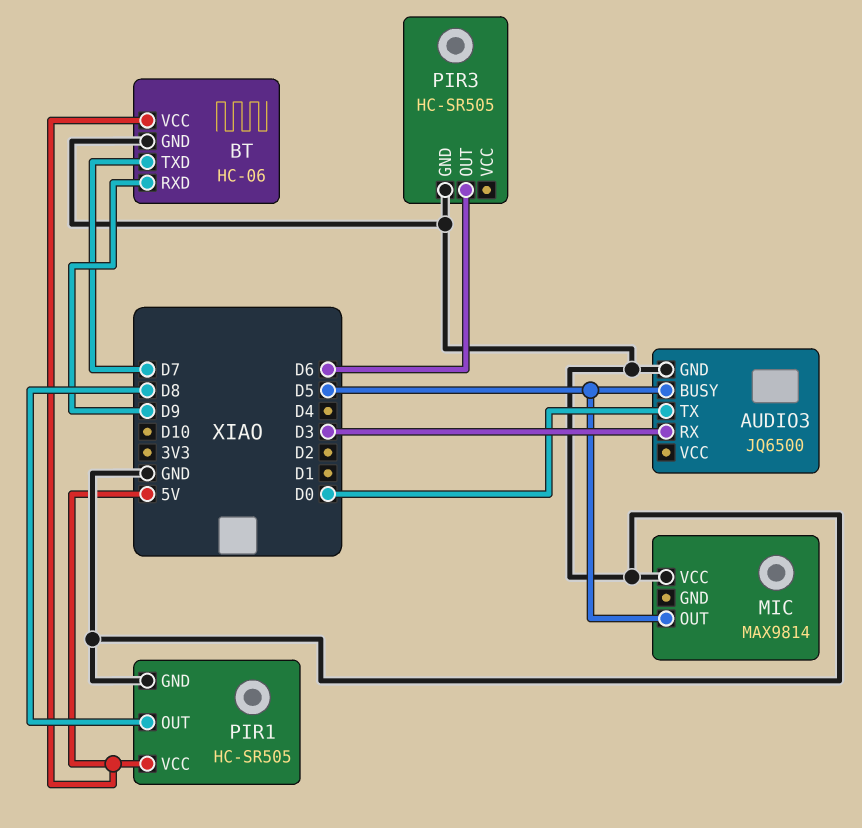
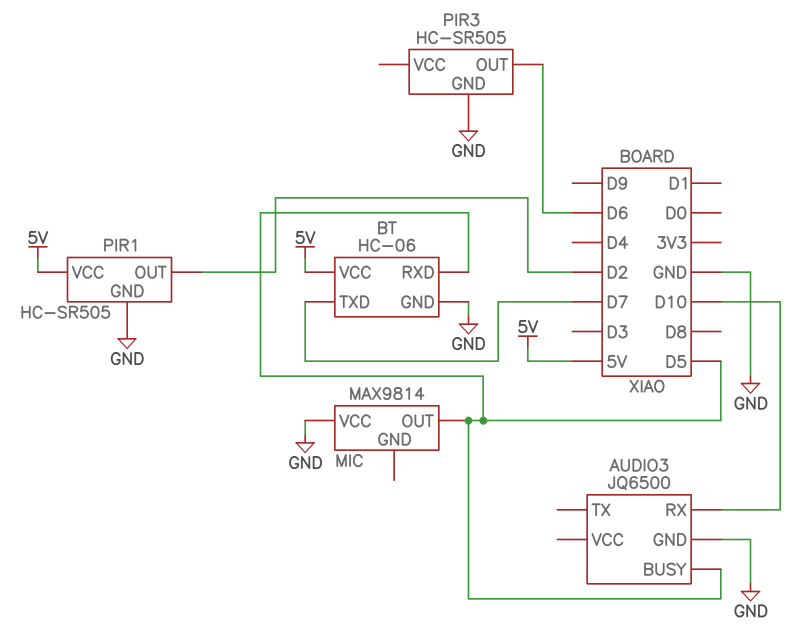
AUDIO3 pin RX: D3 -> D10
AUDIO3 pin TX: D0 -> none
BT pin RXD: D9 -> D5
PIR1 pin OUT: D8 -> D2

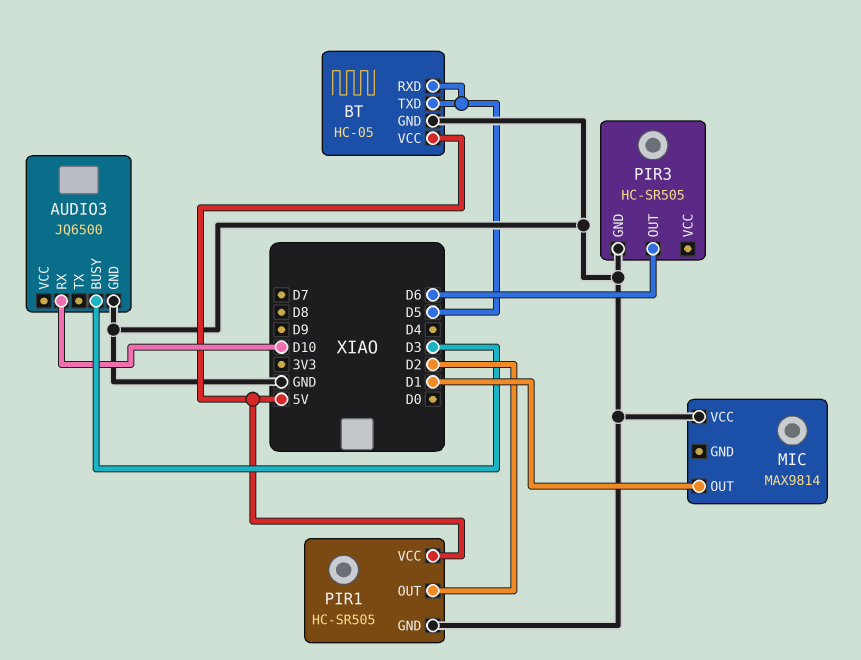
AUDIO3 pin BUSY: D5 -> D3
BT: HC-06 -> HC-05
BT pin TXD: D7 -> D5
MIC pin OUT: D5 -> D1

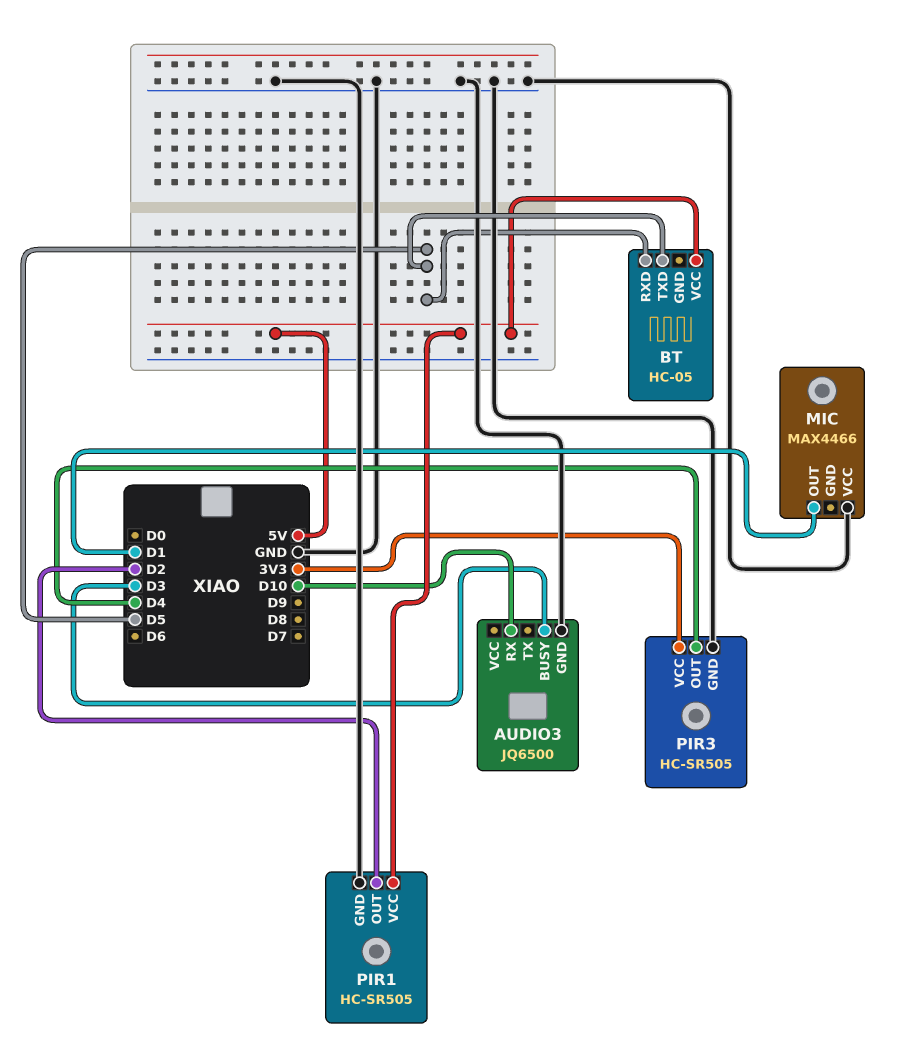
BT pin GND: GND -> none
MIC: MAX9814 -> MAX4466
PIR3 pin OUT: D6 -> D4
PIR3 pin VCC: none -> 3V3

